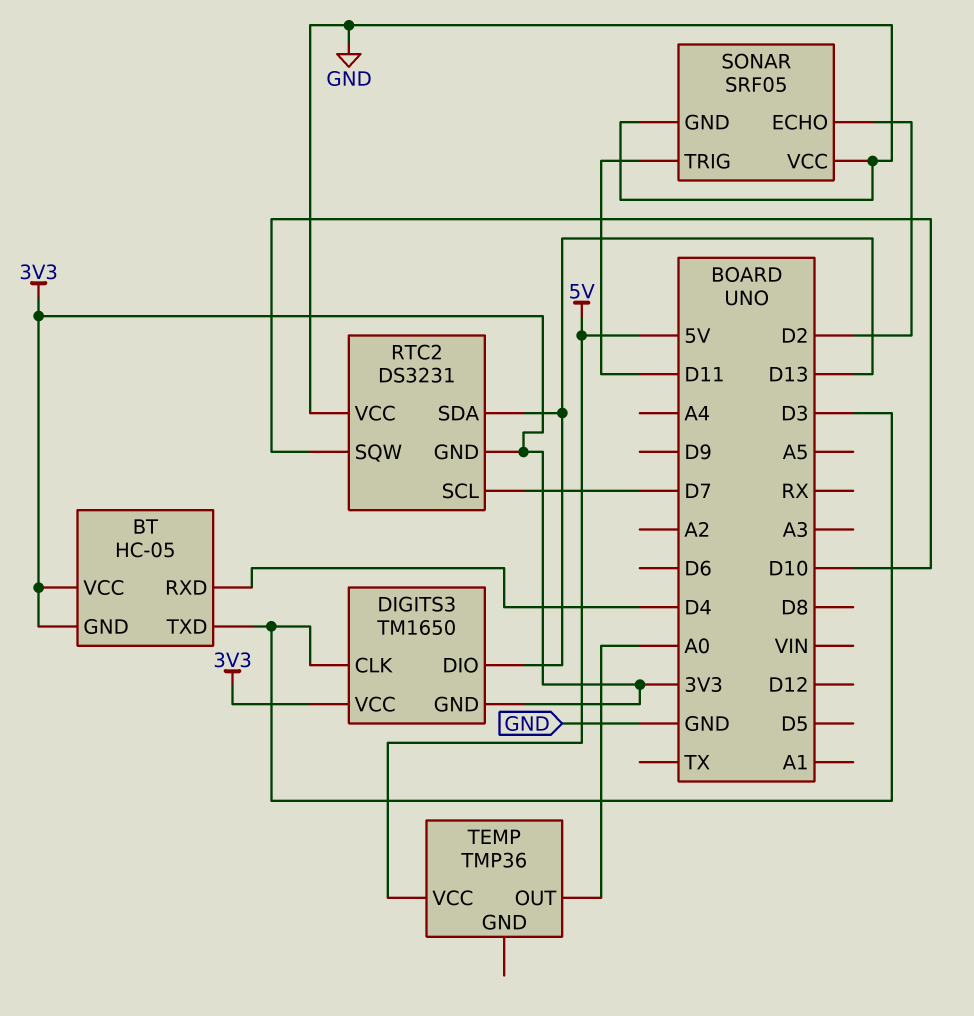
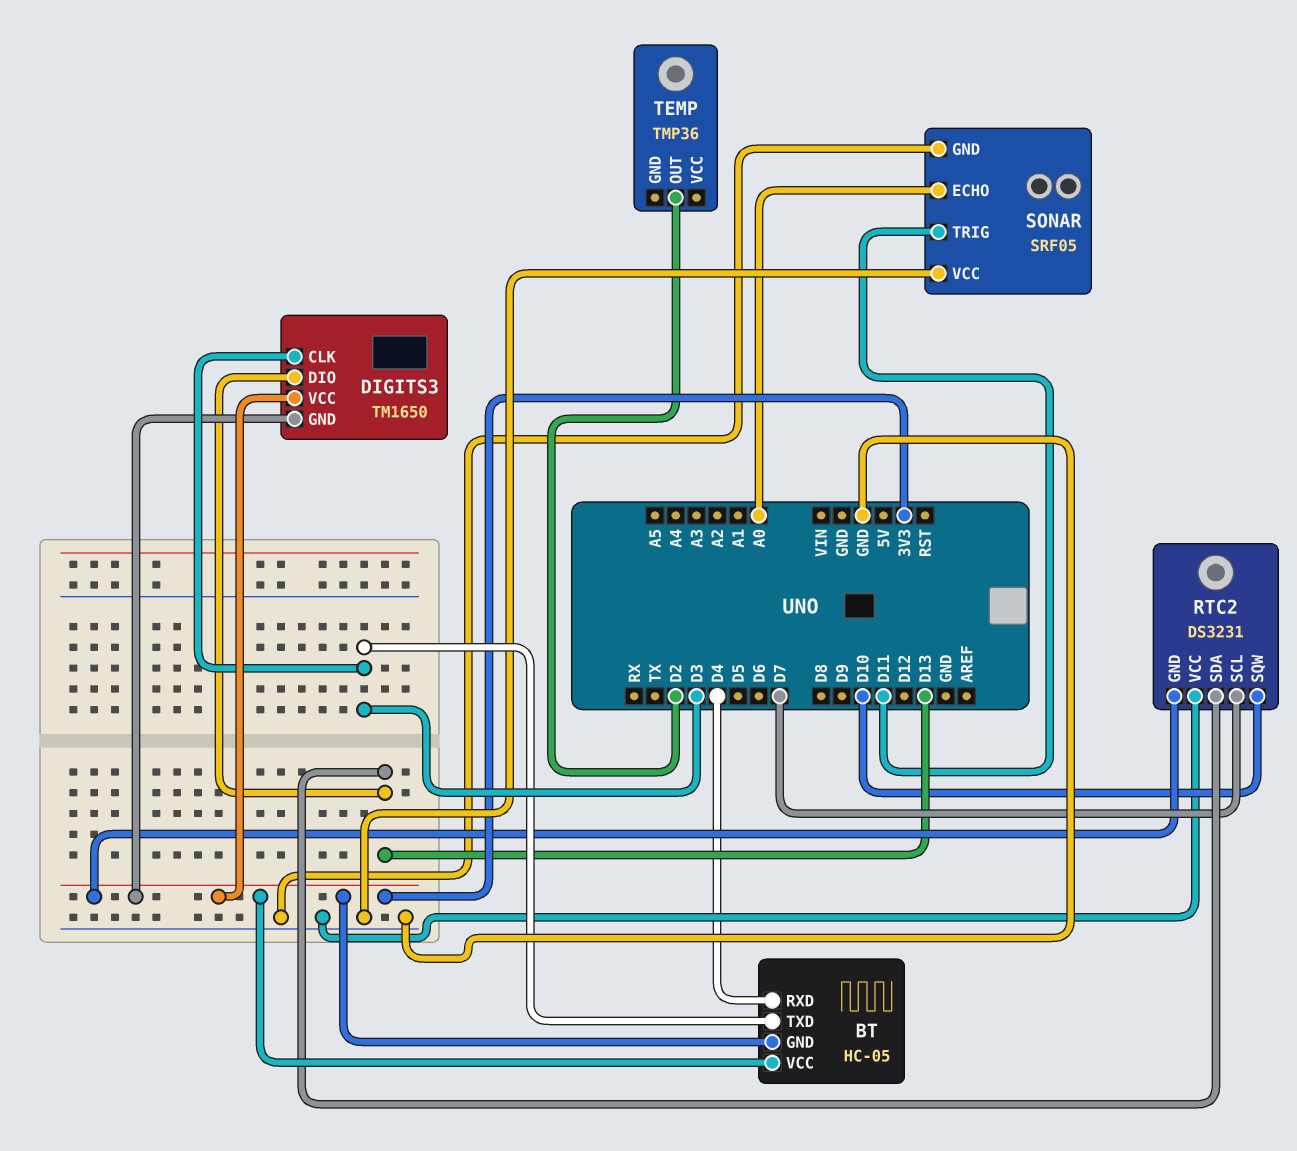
SONAR pin ECHO: D2 -> A0
TEMP pin OUT: A0 -> D2
TEMP pin VCC: 5V -> none

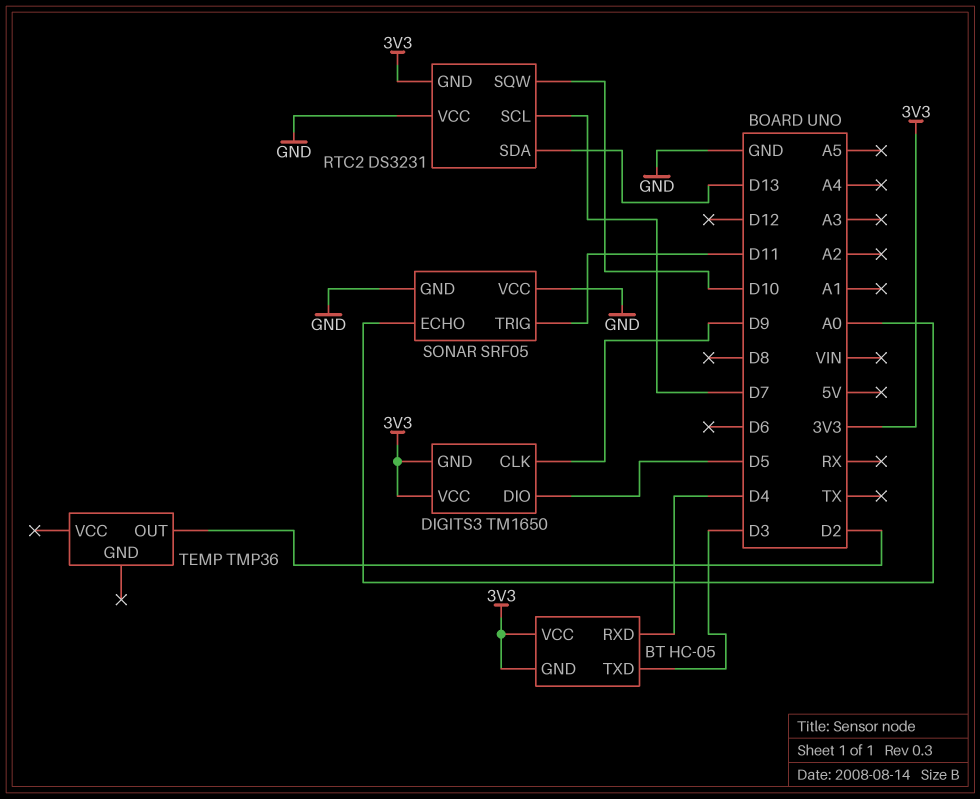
DIGITS3 pin CLK: D3 -> D9
DIGITS3 pin DIO: D13 -> D5

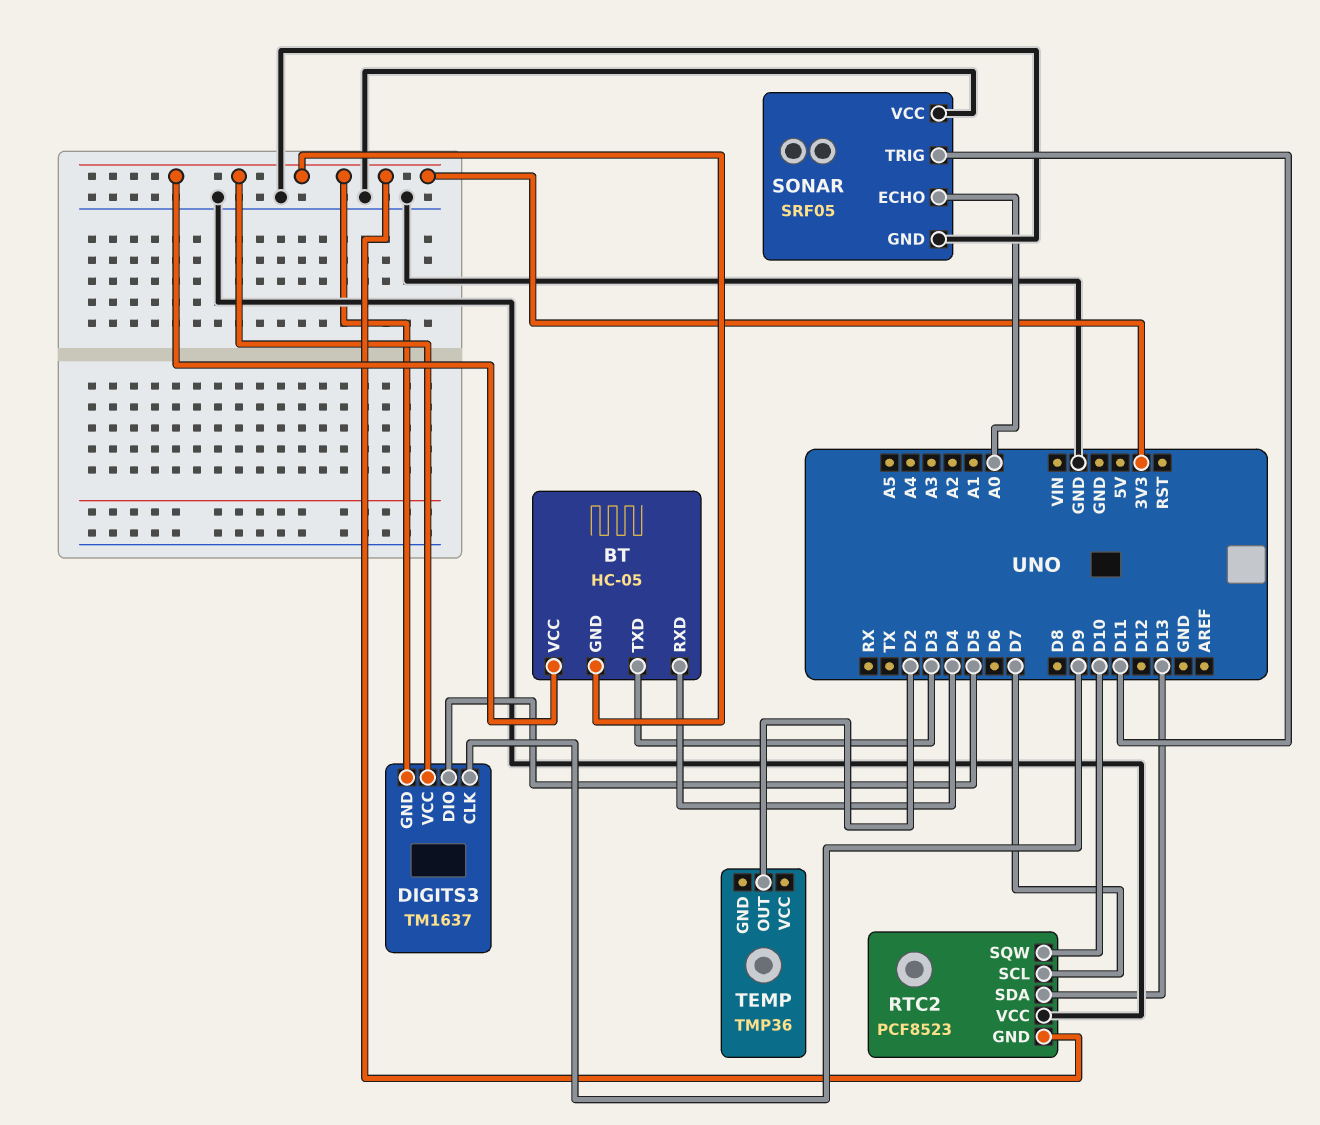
DIGITS3: TM1650 -> TM1637
RTC2: DS3231 -> PCF8523

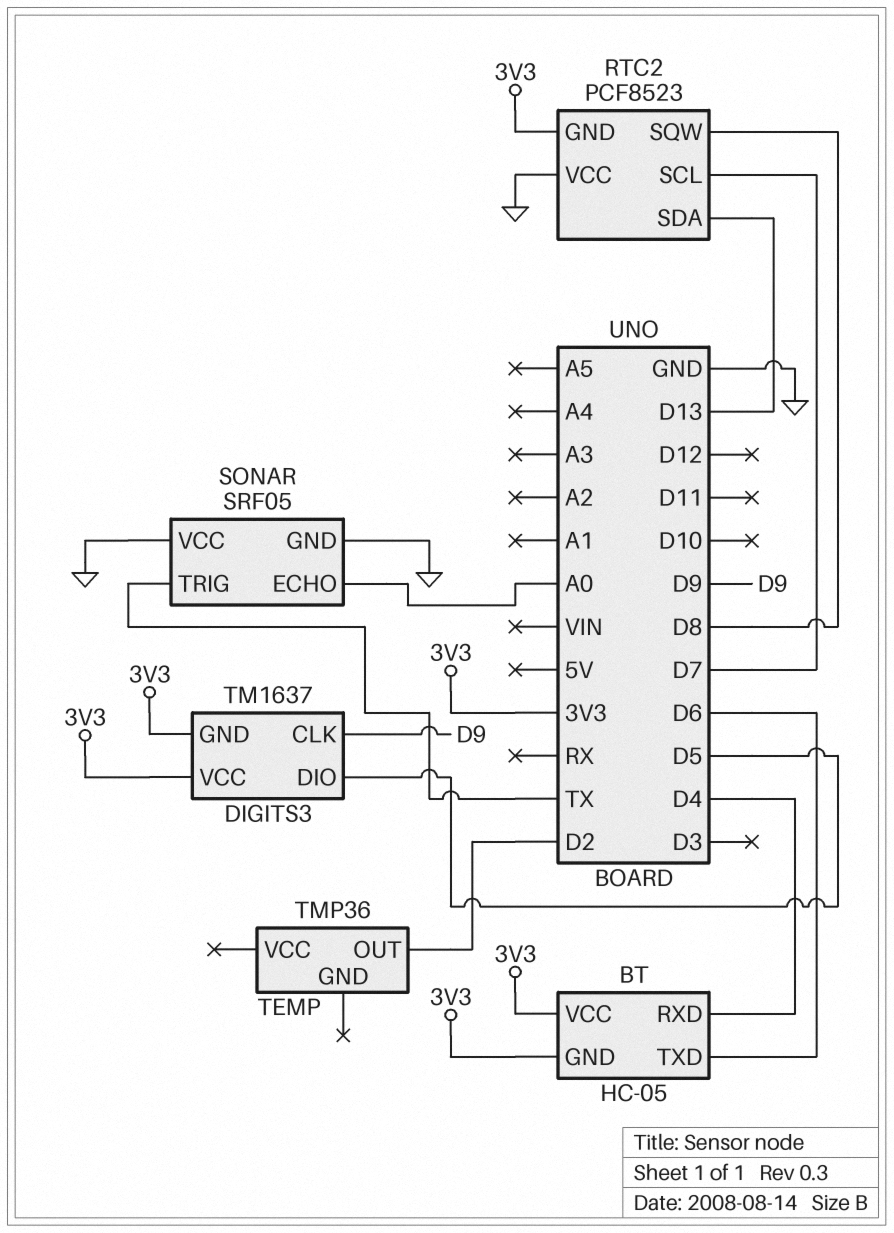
BT pin TXD: D3 -> D6
RTC2 pin SQW: D10 -> D8
SONAR pin TRIG: D11 -> TX

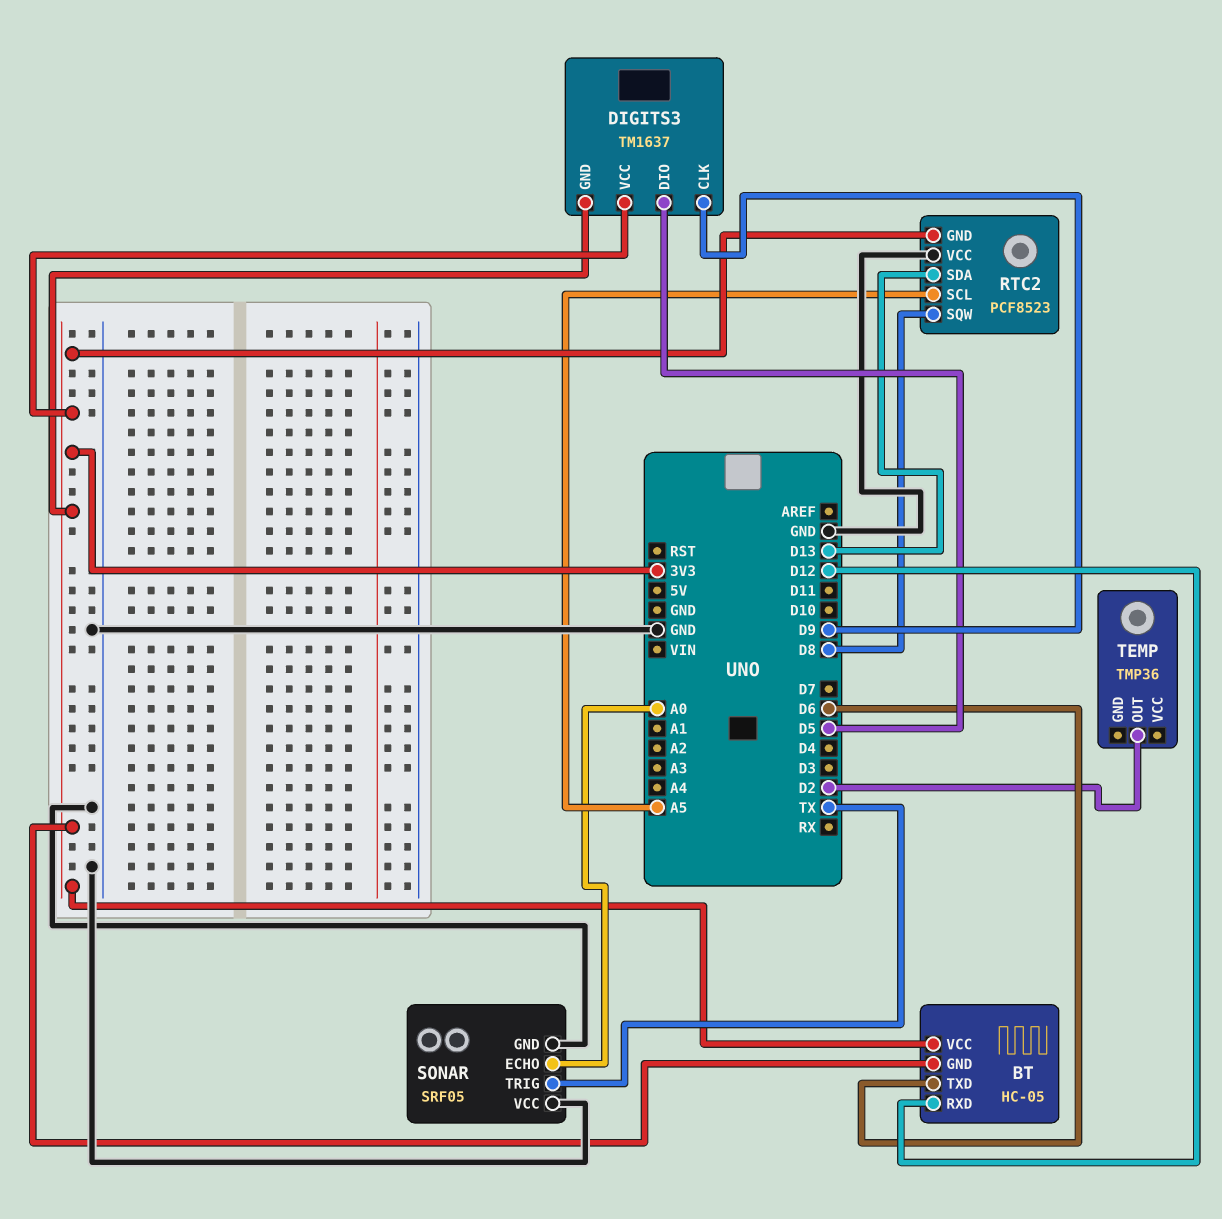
BT pin RXD: D4 -> D12
RTC2 pin SCL: D7 -> A5

